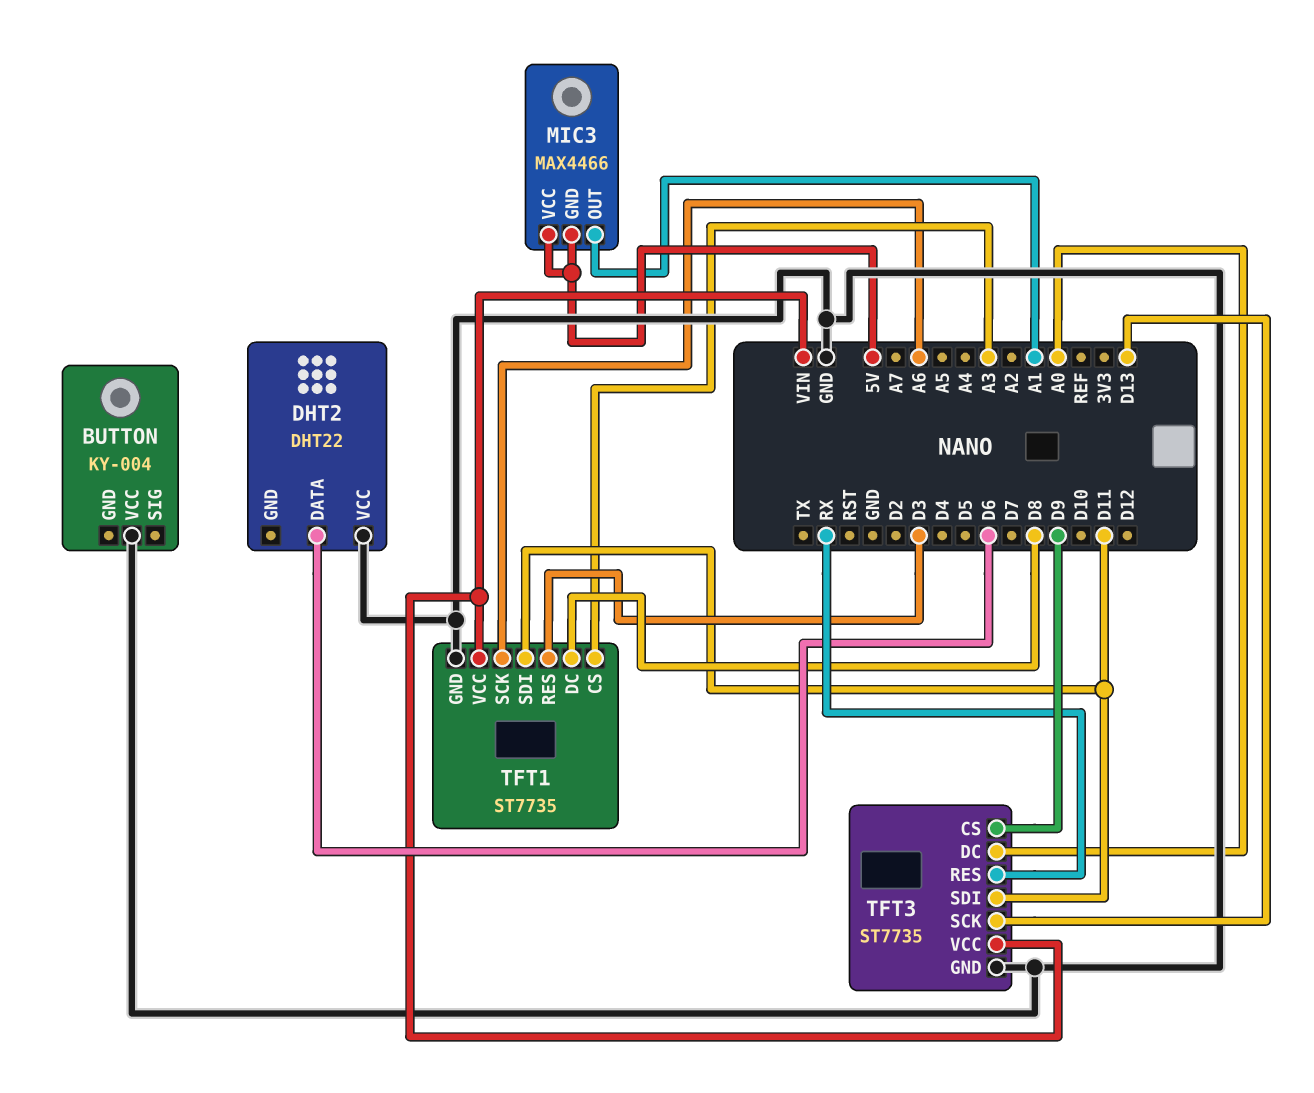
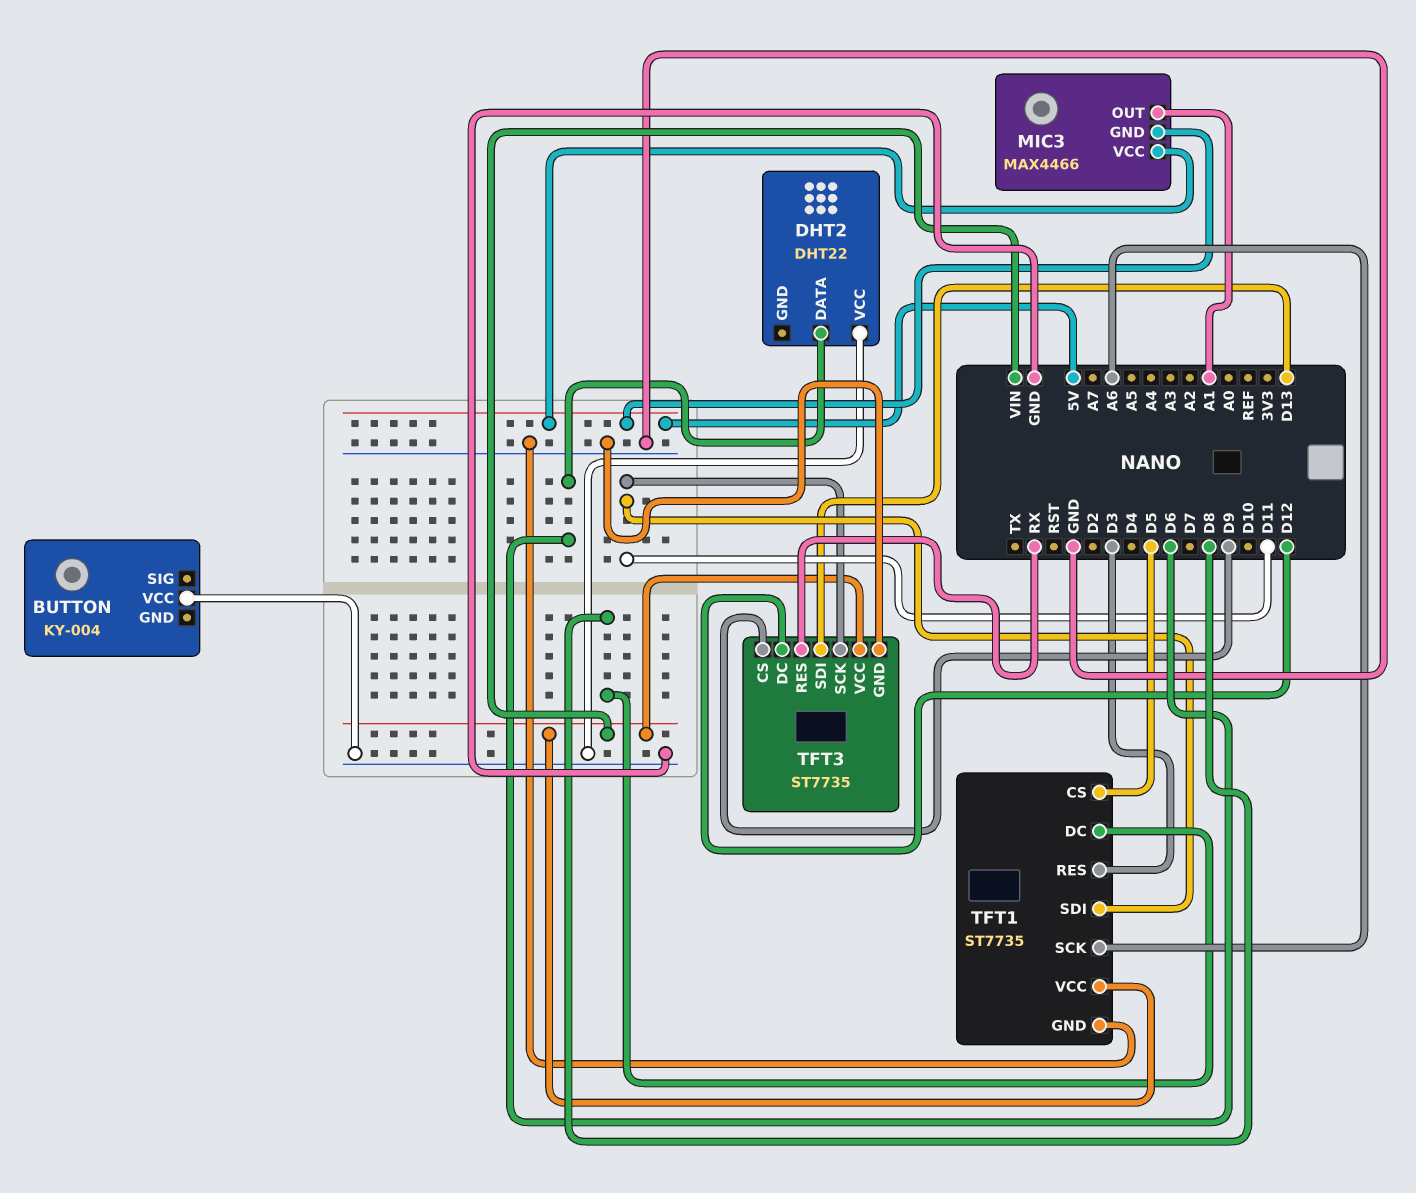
TFT1 pin CS: A3 -> D5
TFT3 pin DC: A0 -> D12
TFT3 pin SCK: D13 -> D11
TFT3 pin SDI: D11 -> D13

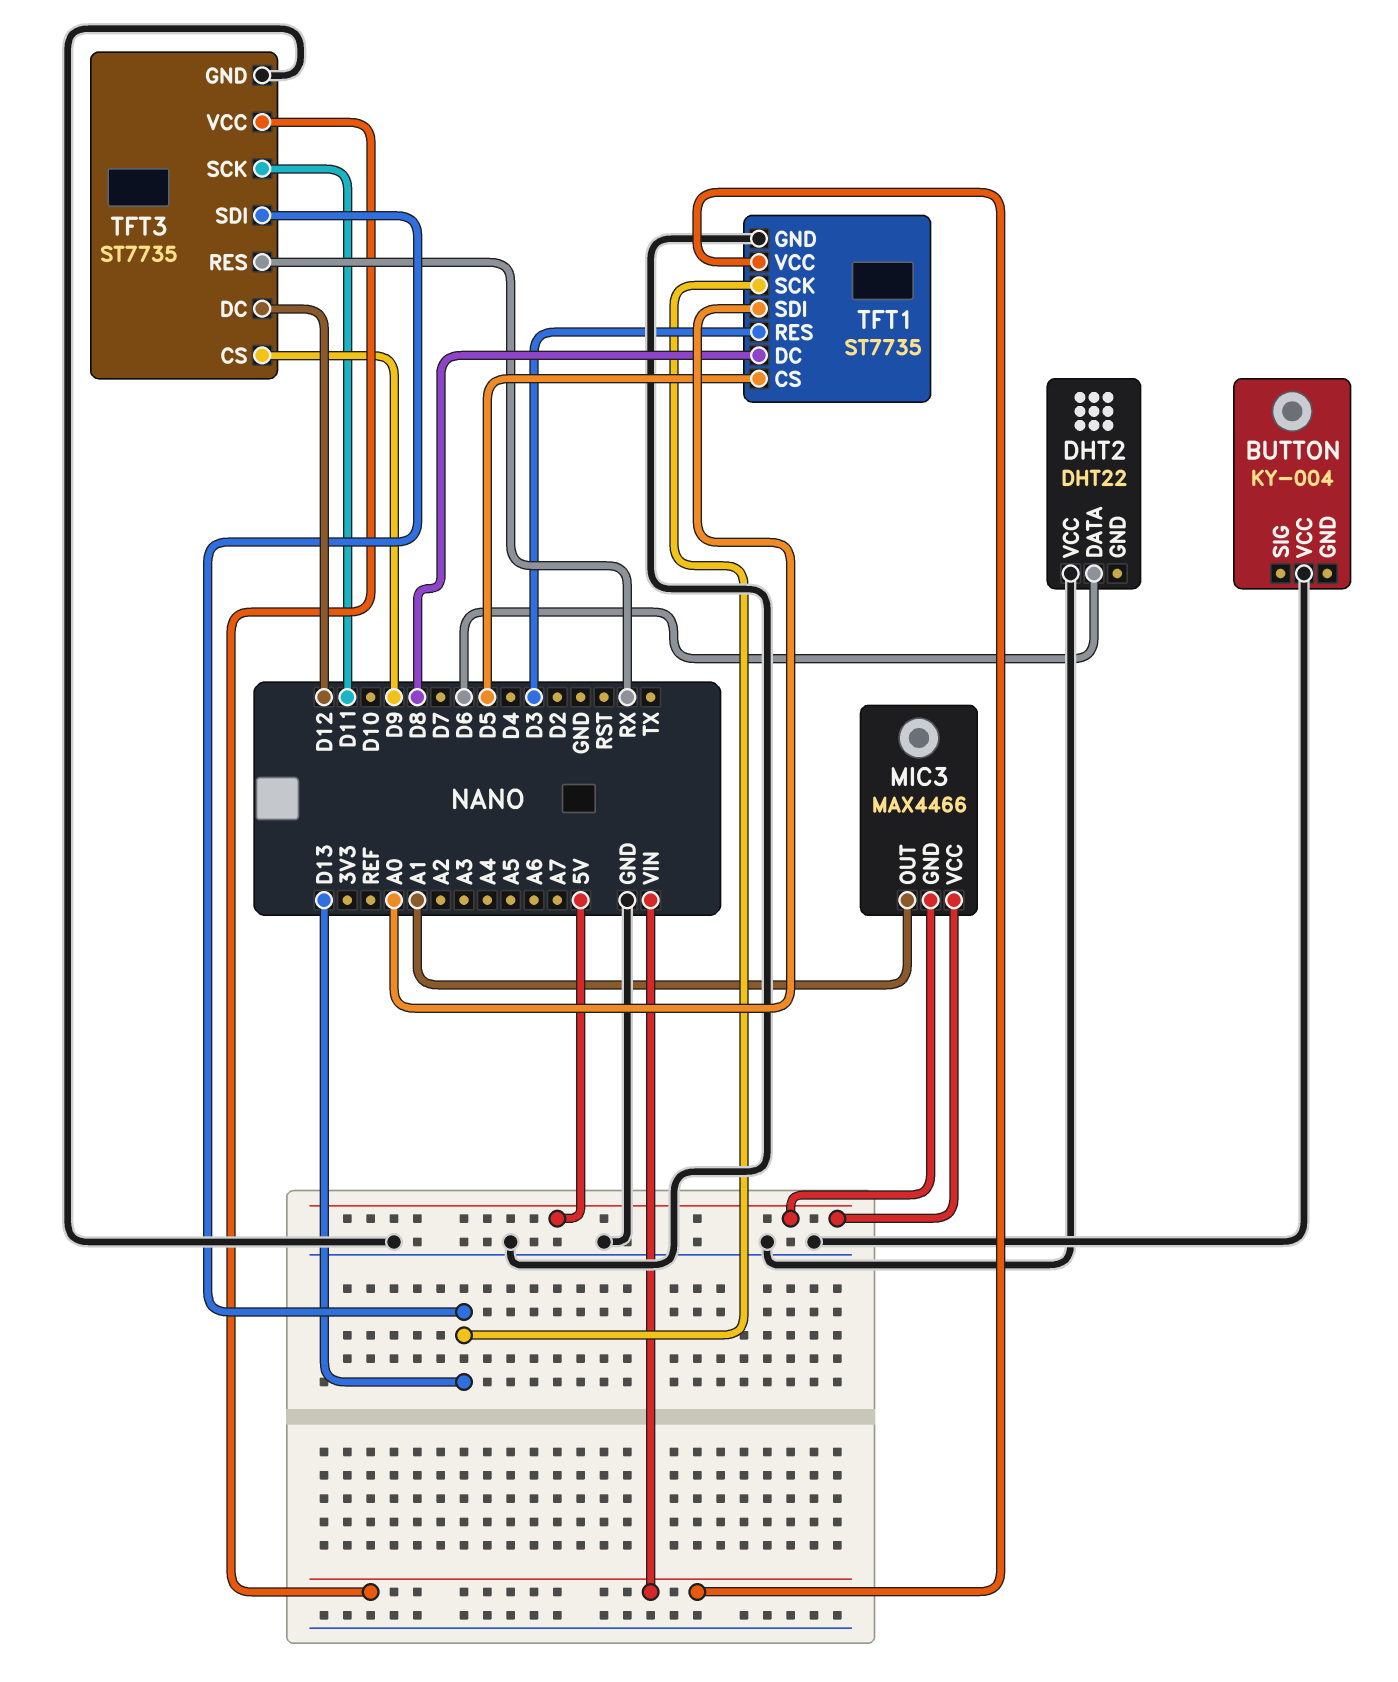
TFT1 pin SCK: A6 -> D13
TFT1 pin SDI: D11 -> A0

